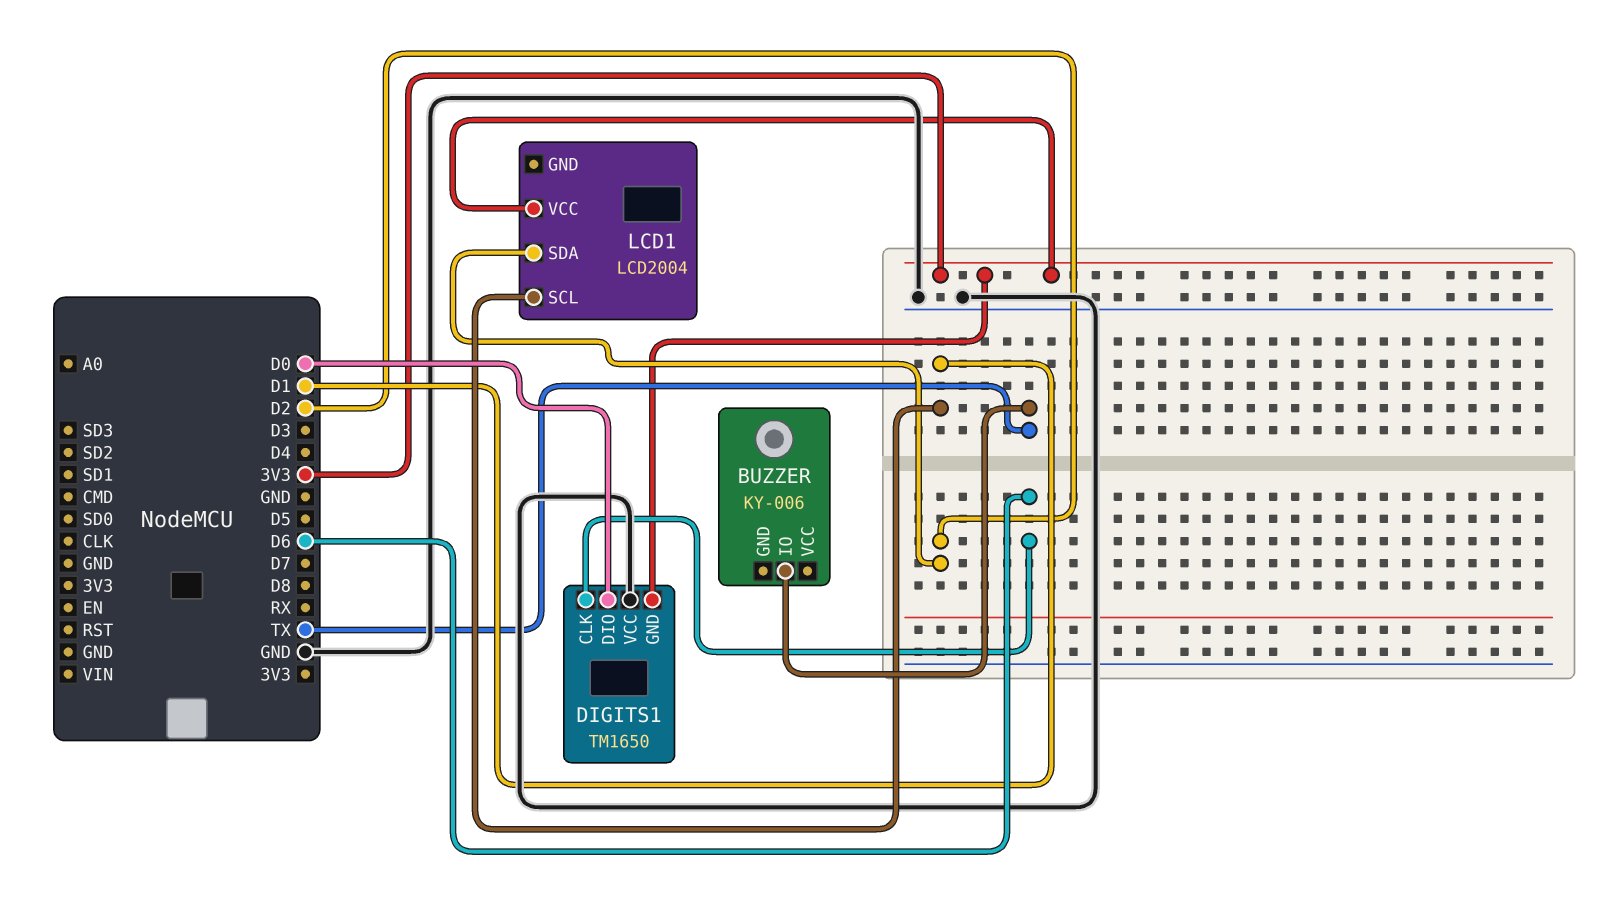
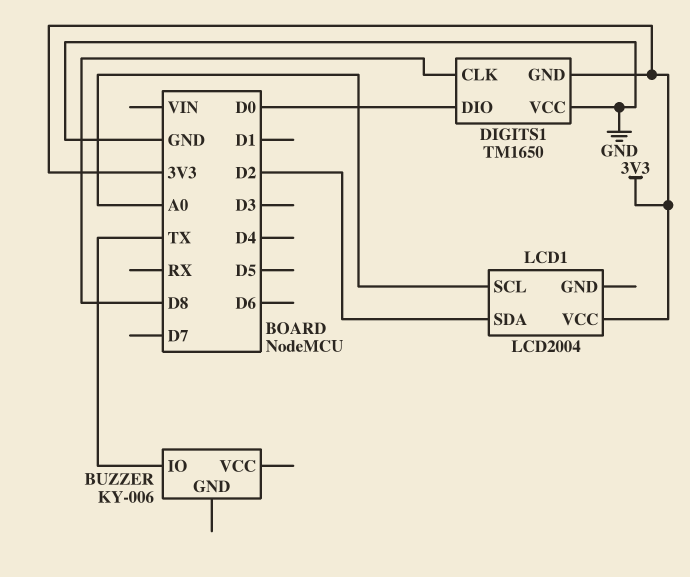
DIGITS1 pin CLK: D6 -> D8
LCD1 pin SCL: D1 -> A0

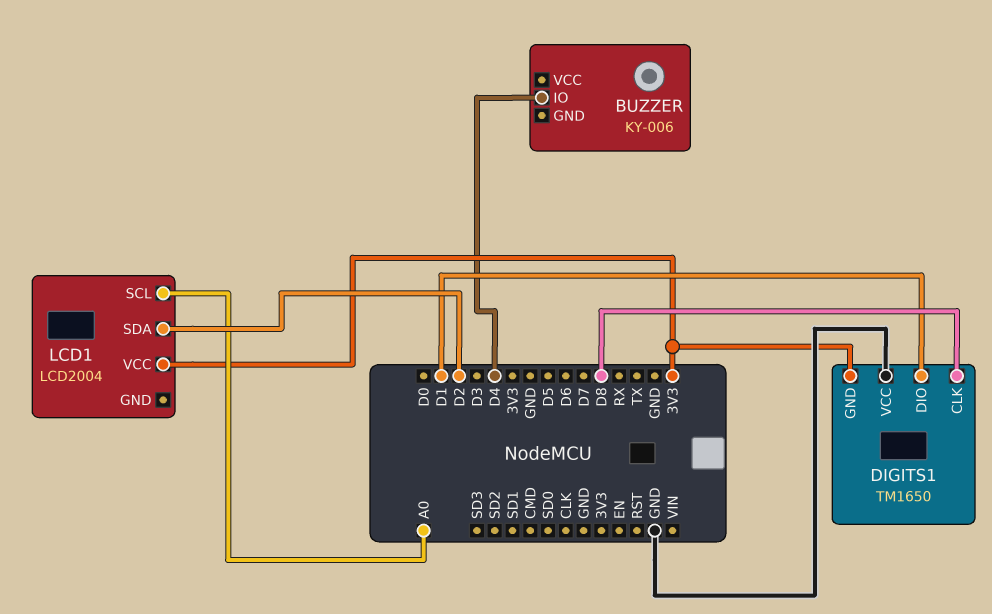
BUZZER pin IO: TX -> D4
DIGITS1 pin DIO: D0 -> D1

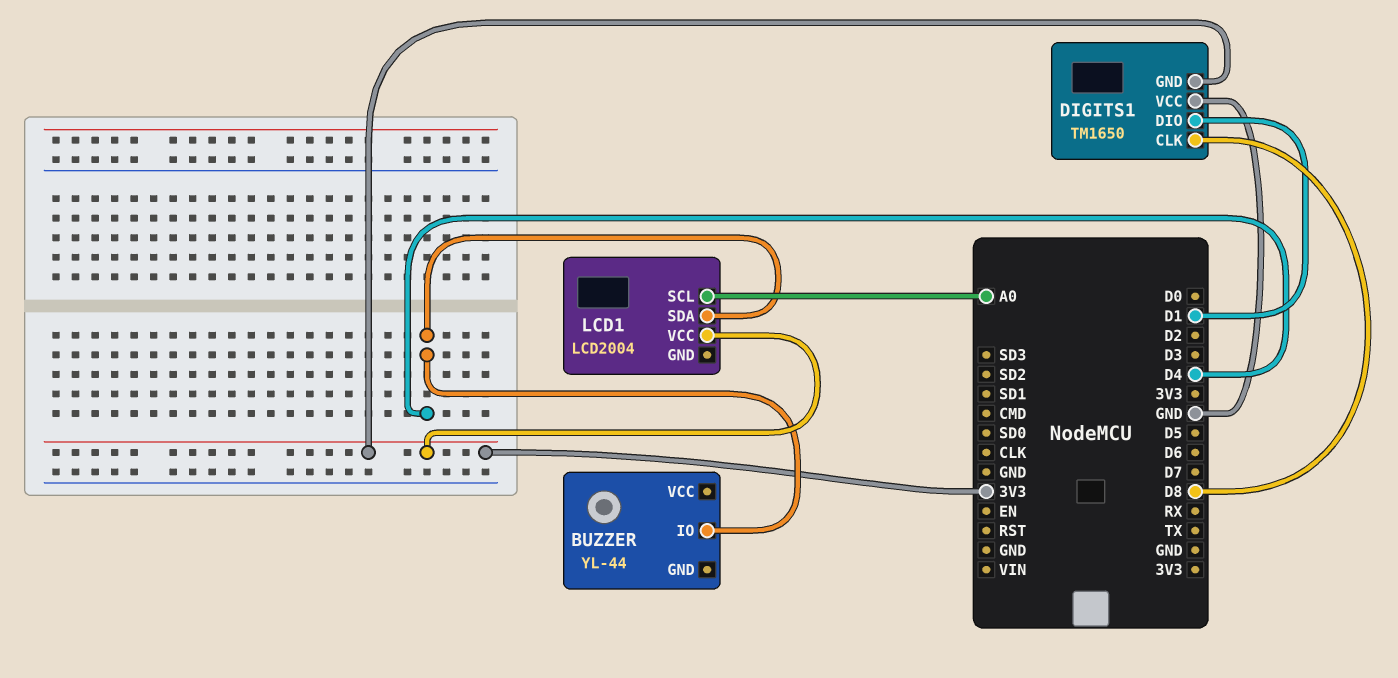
BUZZER: KY-006 -> YL-44
LCD1 pin SDA: D2 -> D4

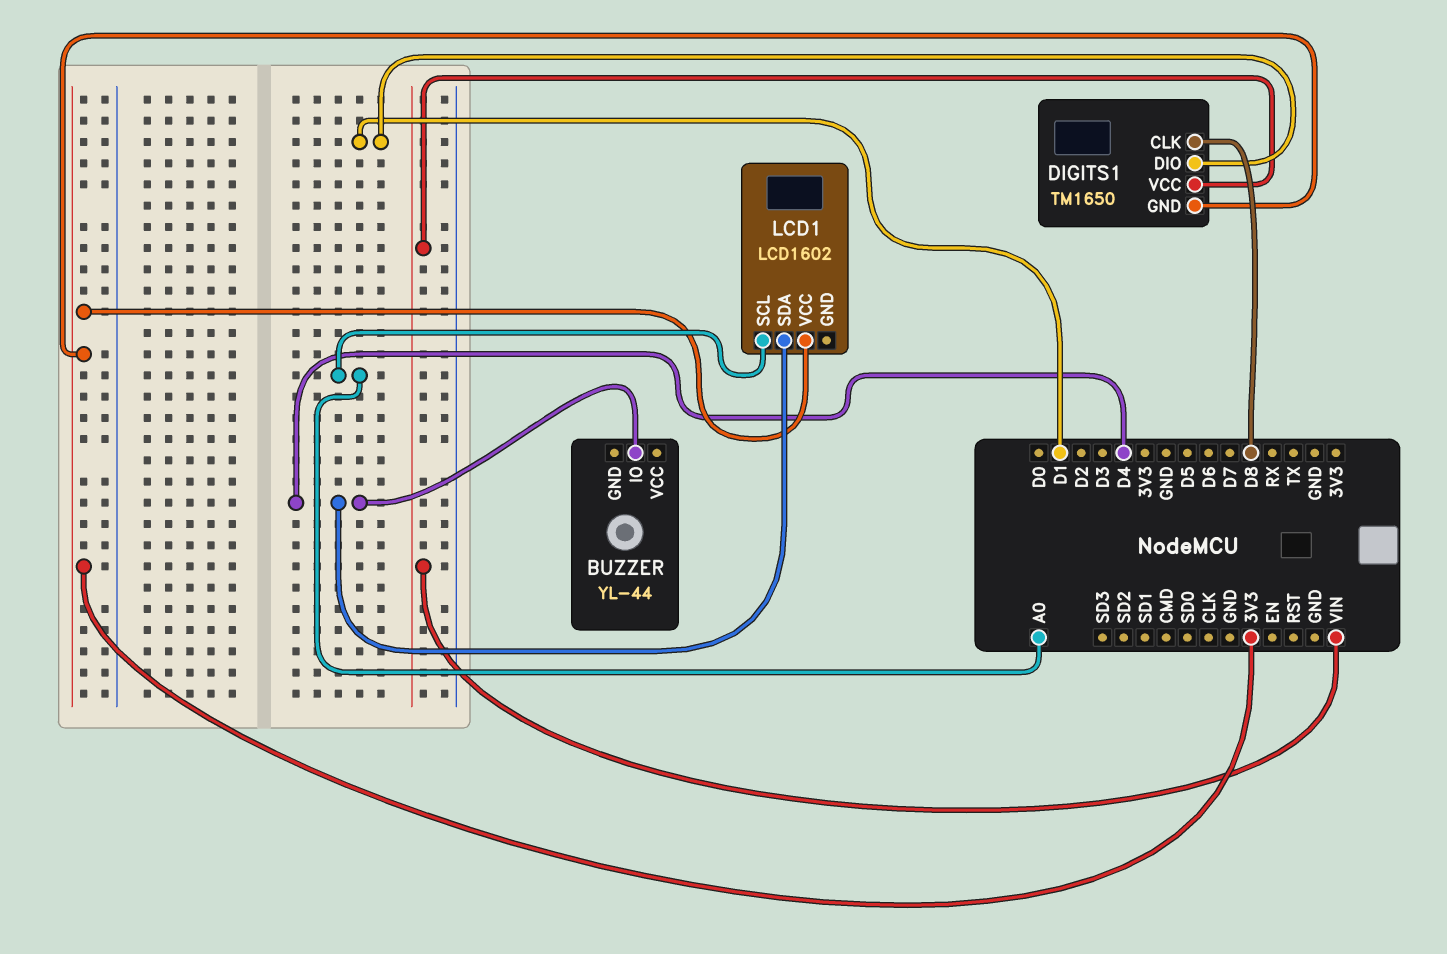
DIGITS1 pin VCC: GND -> VIN
LCD1: LCD2004 -> LCD1602

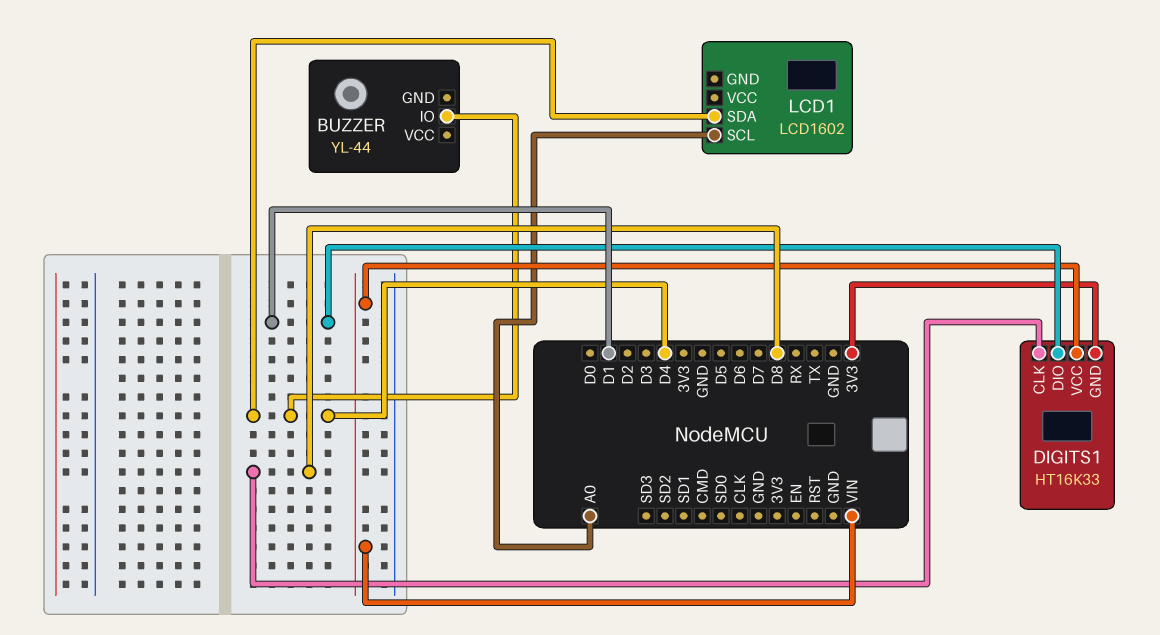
DIGITS1: TM1650 -> HT16K33
LCD1 pin VCC: 3V3 -> none

